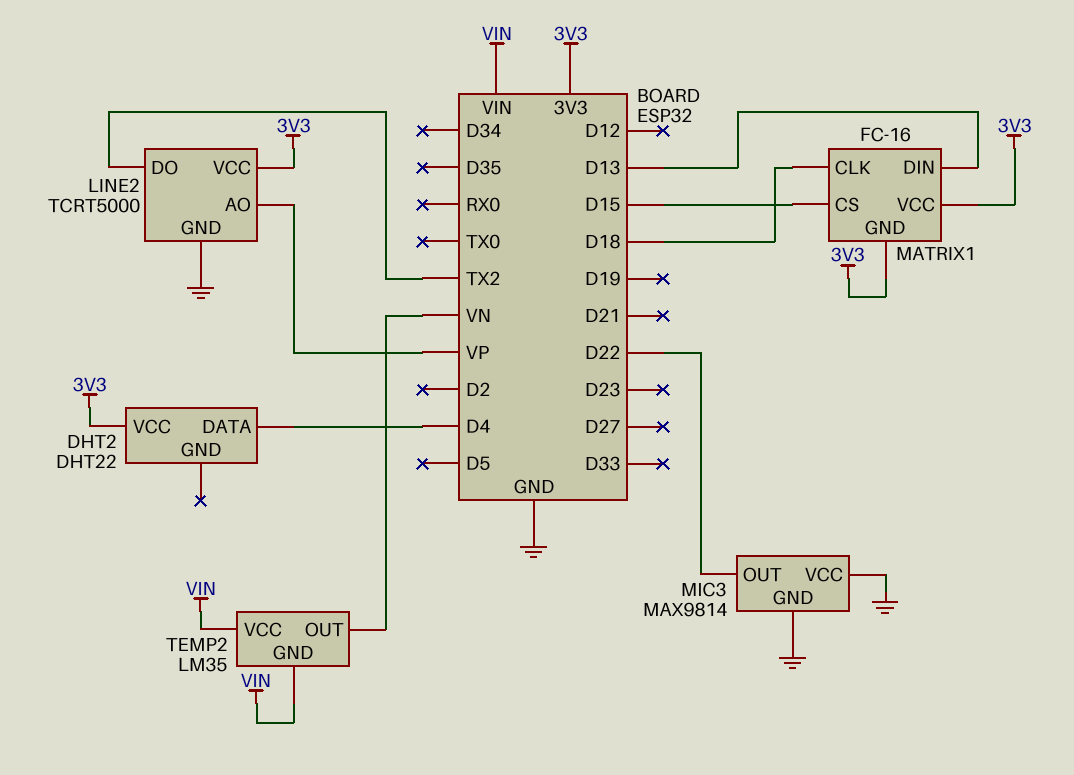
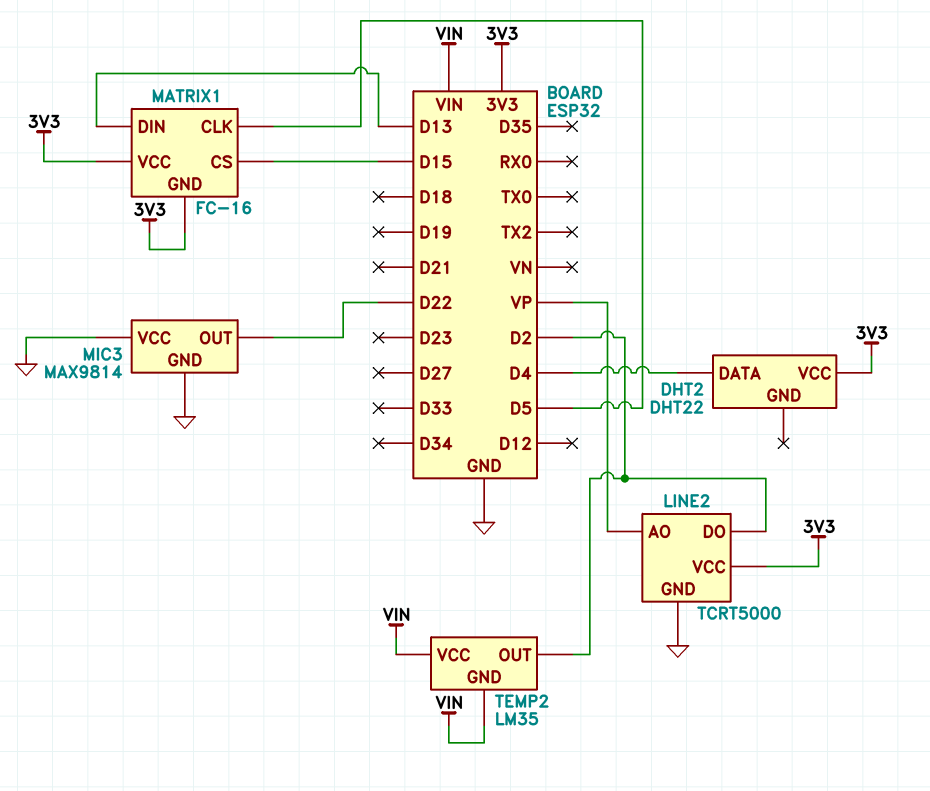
LINE2 pin DO: TX2 -> D2
MATRIX1 pin CLK: D18 -> D5
TEMP2 pin OUT: VN -> D2

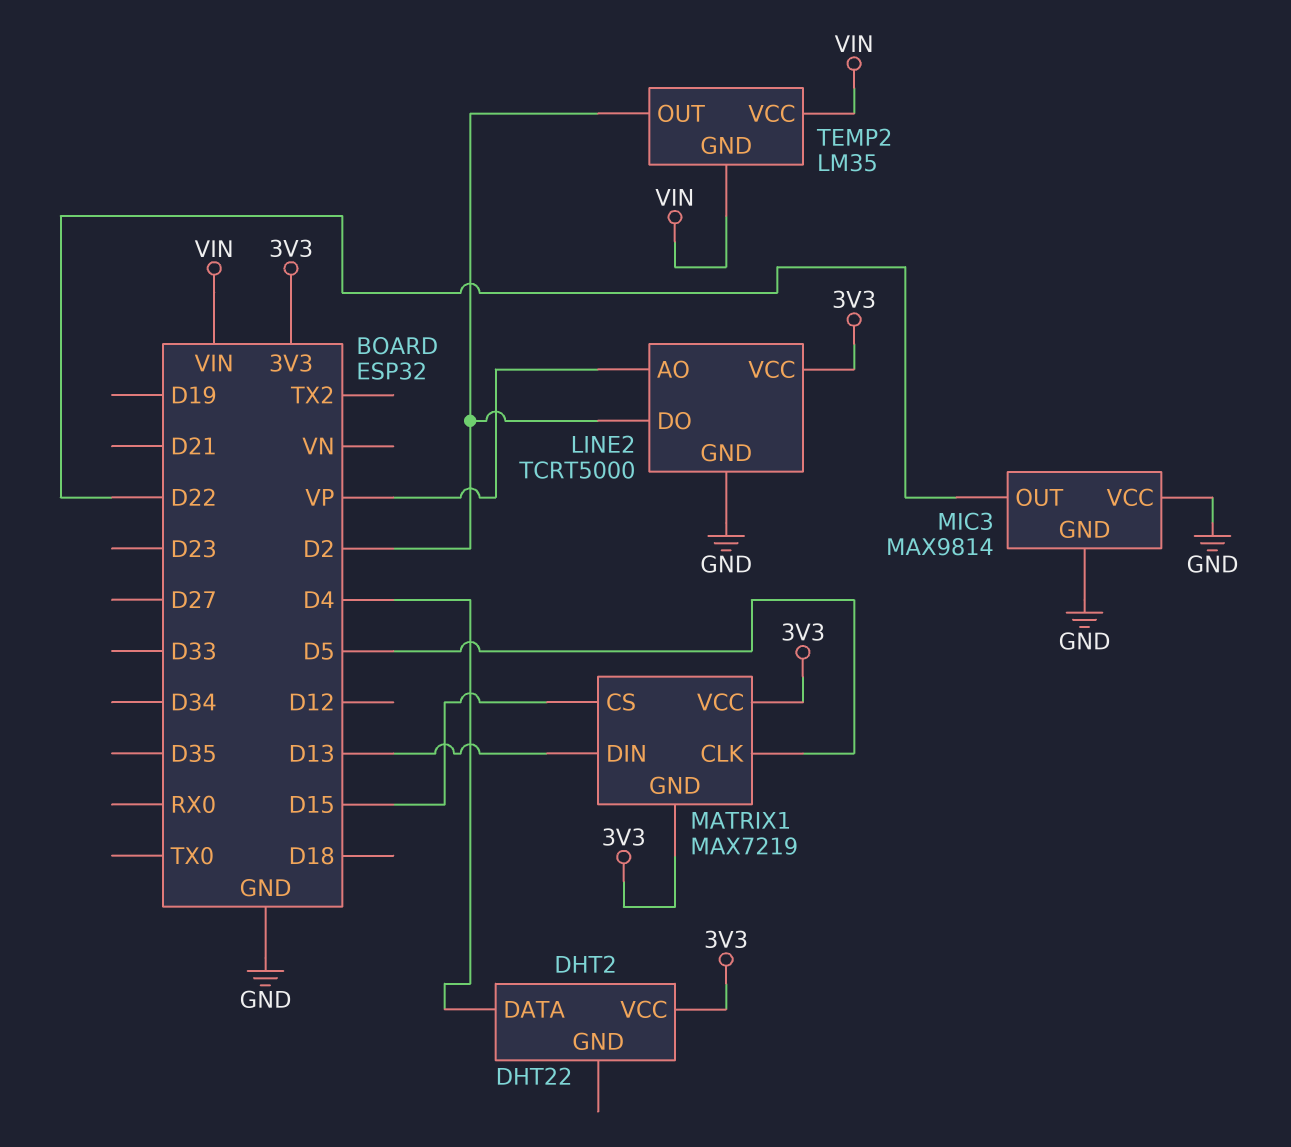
MATRIX1: FC-16 -> MAX7219

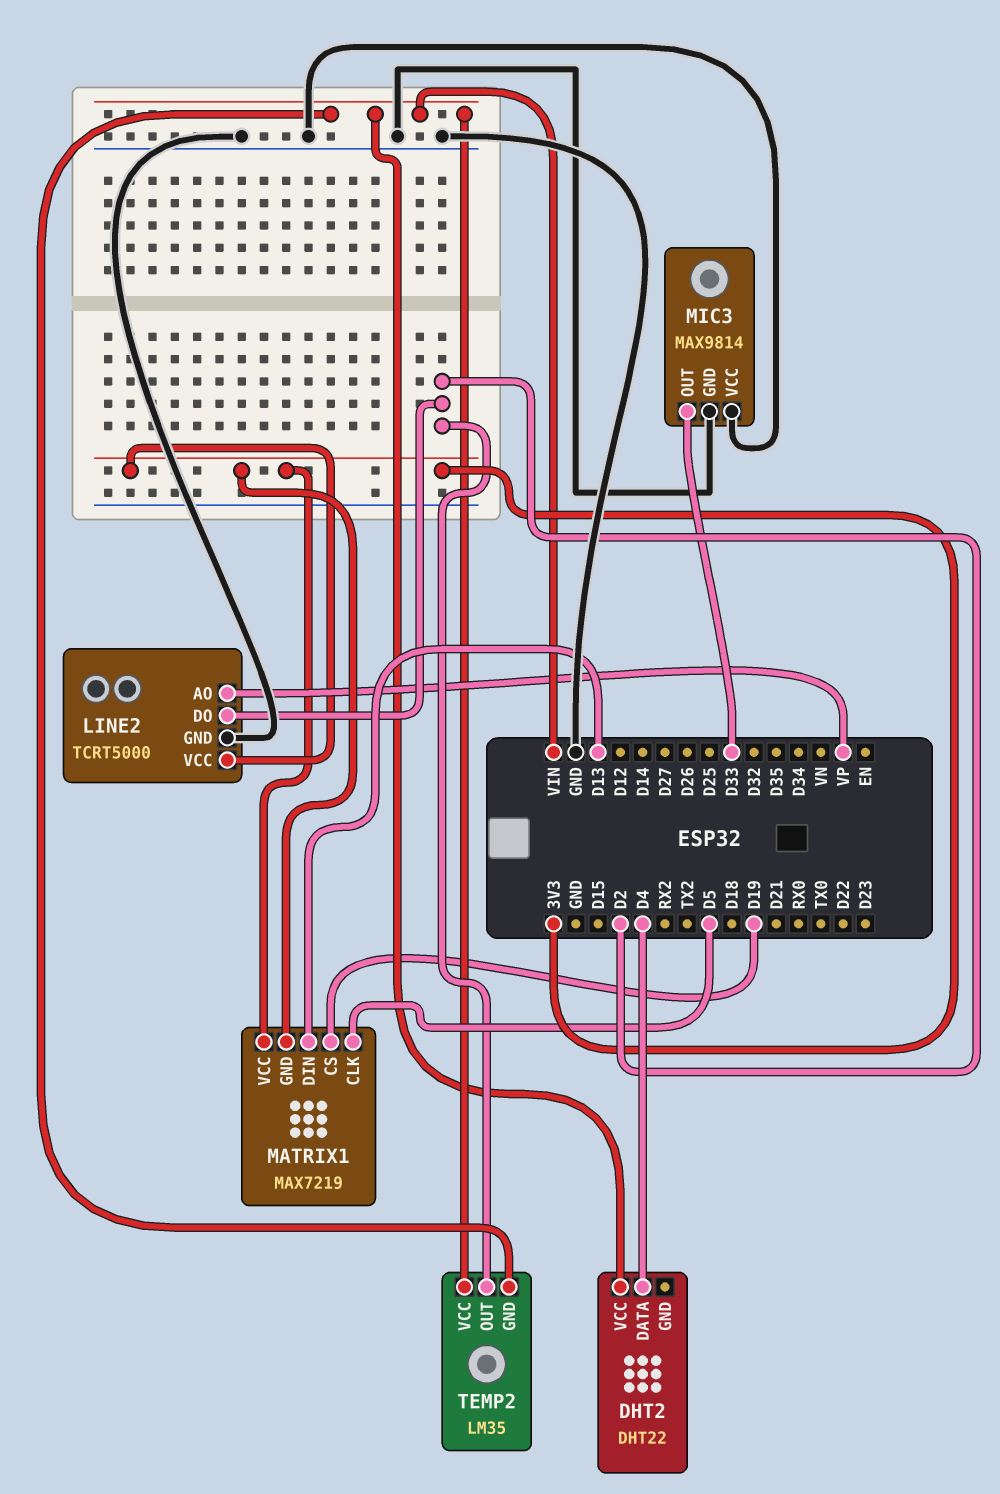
DHT2 pin VCC: 3V3 -> VIN
MATRIX1 pin CS: D15 -> D19
MIC3 pin OUT: D22 -> D33

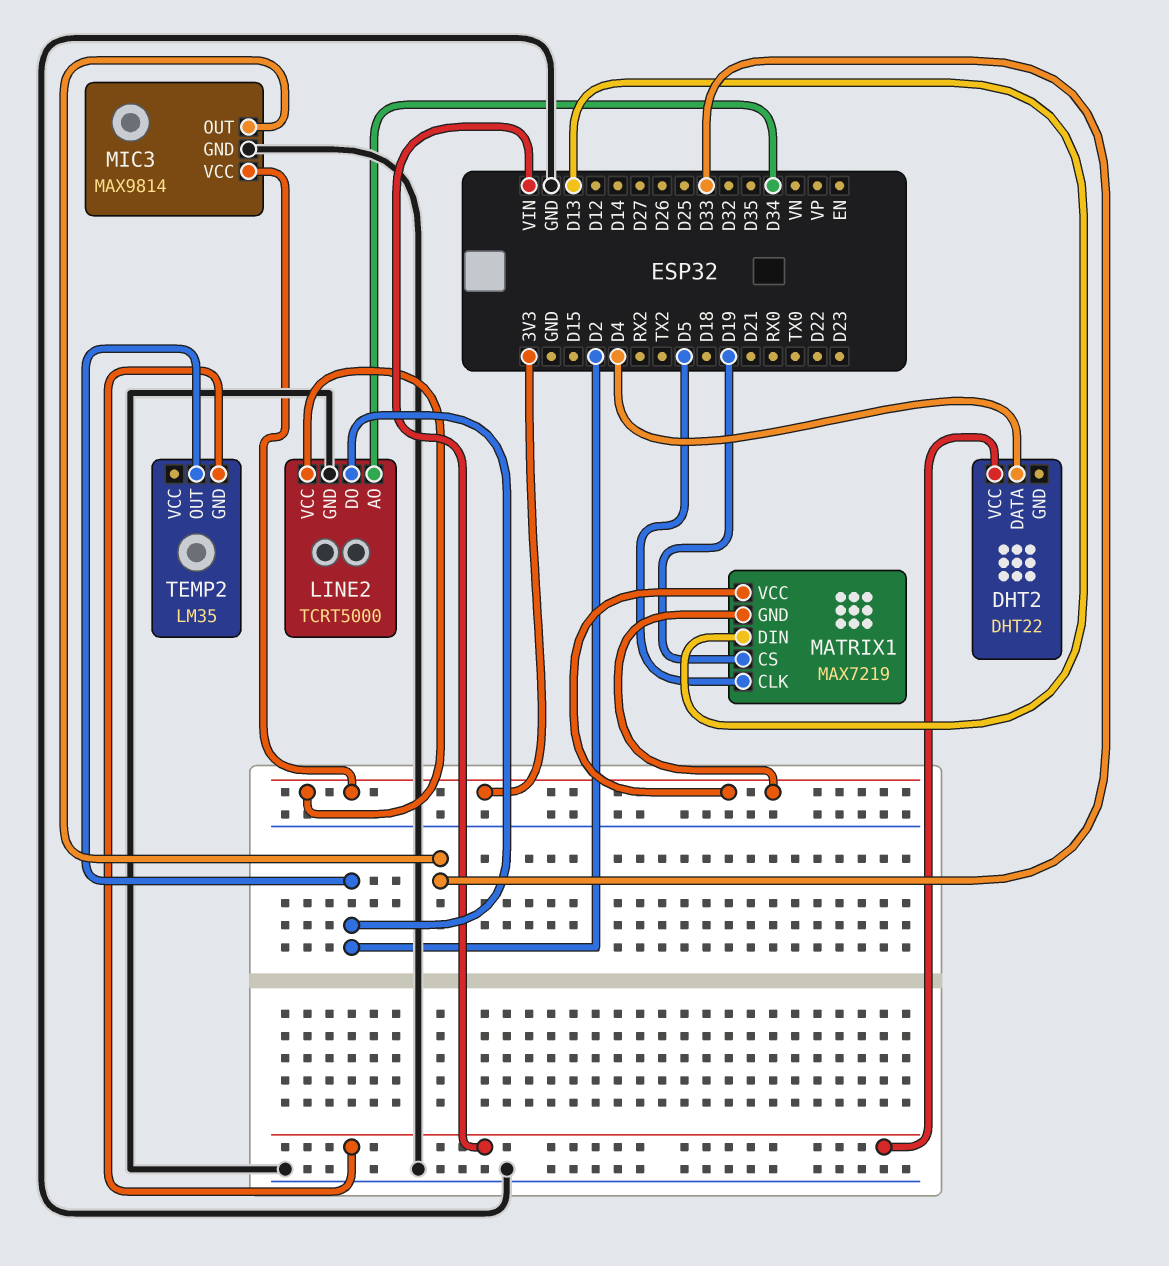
LINE2 pin AO: VP -> D34
MIC3 pin VCC: GND -> 3V3
TEMP2 pin VCC: VIN -> none

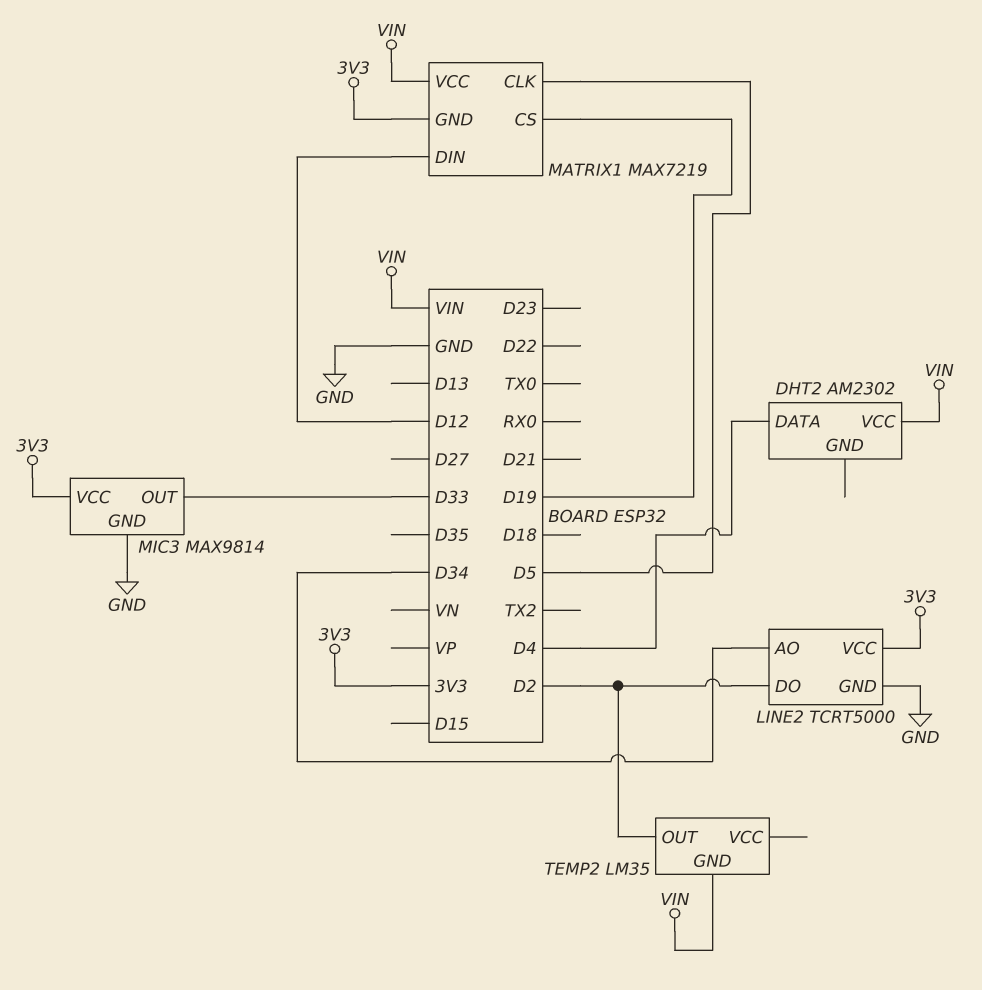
DHT2: DHT22 -> AM2302
MATRIX1 pin DIN: D13 -> D12
MATRIX1 pin VCC: 3V3 -> VIN

